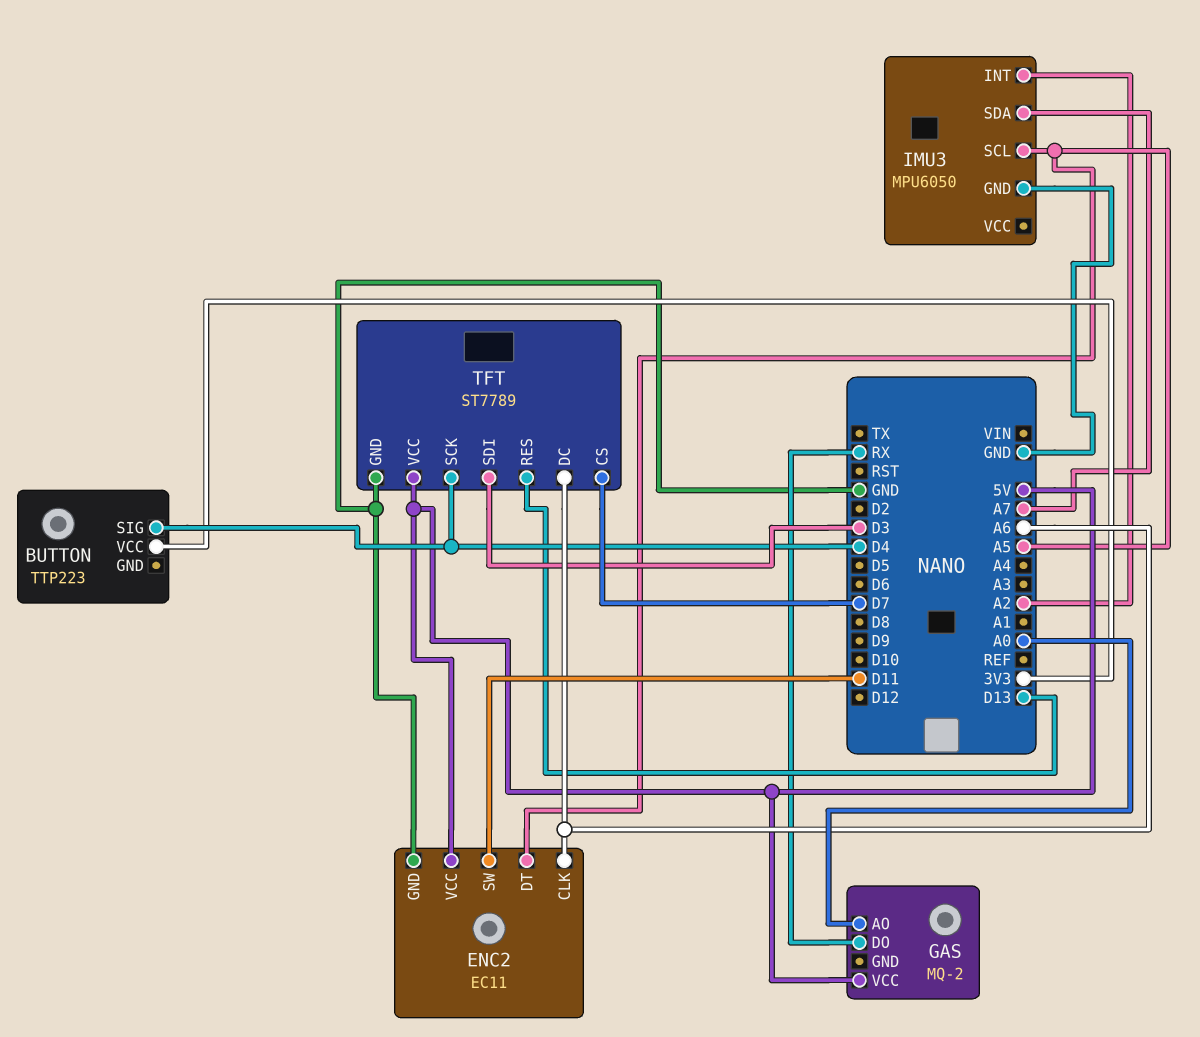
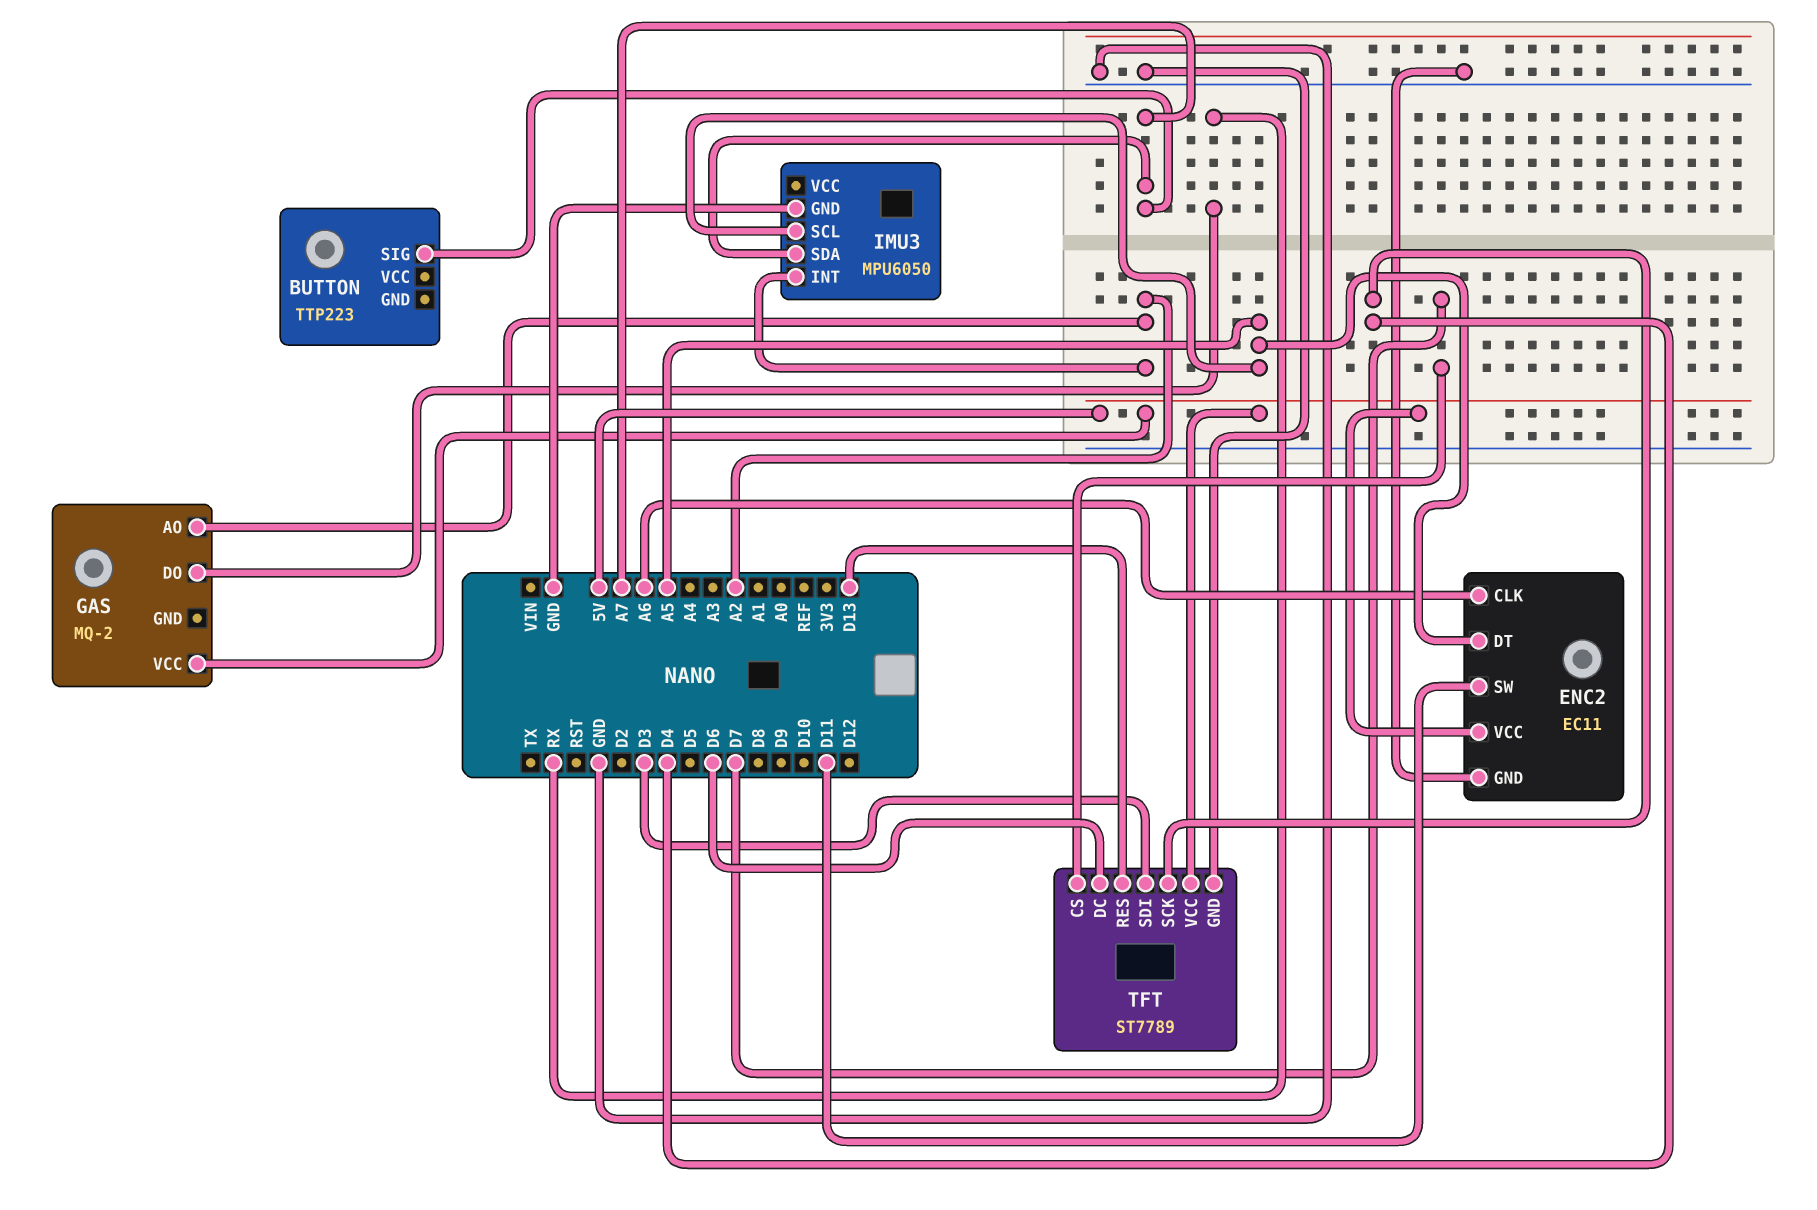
BUTTON pin SIG: D4 -> A7
BUTTON pin VCC: 3V3 -> none
GAS pin AO: A0 -> A2
TFT pin DC: A6 -> D6

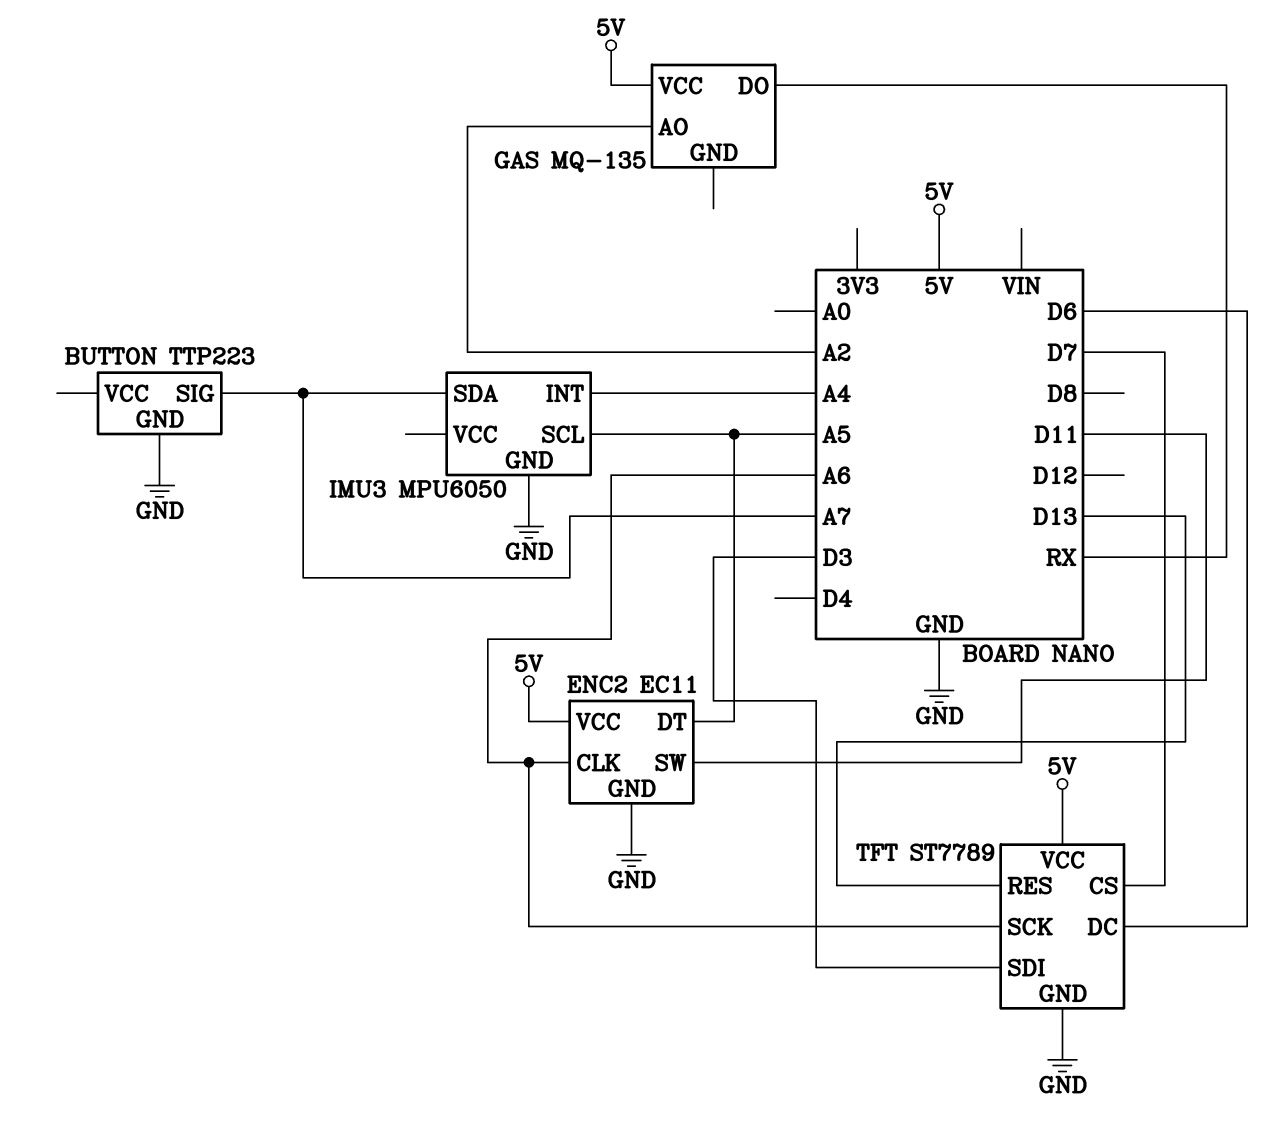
BUTTON pin GND: none -> GND
GAS: MQ-2 -> MQ-135
IMU3 pin INT: A2 -> A4
TFT pin SCK: D4 -> A6

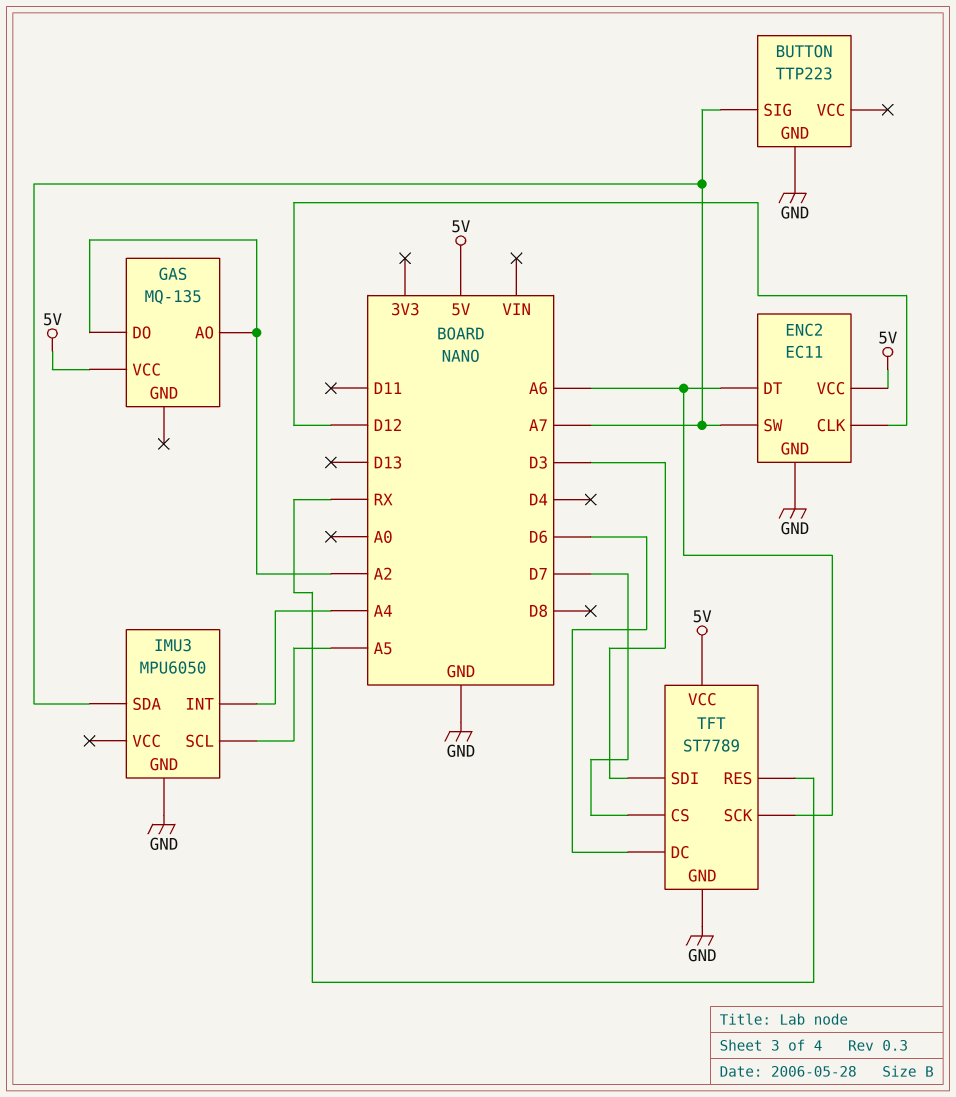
ENC2 pin CLK: A6 -> D12
ENC2 pin DT: A5 -> A6
ENC2 pin SW: D11 -> A7
GAS pin DO: RX -> A2
TFT pin RES: D13 -> RX

